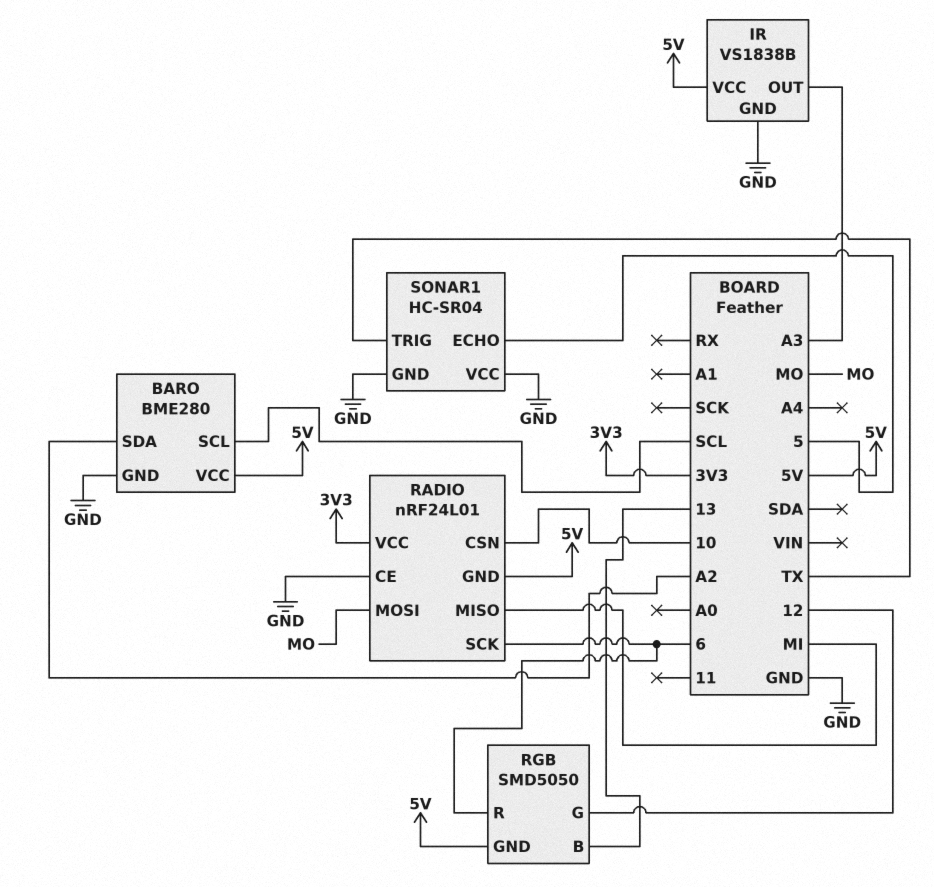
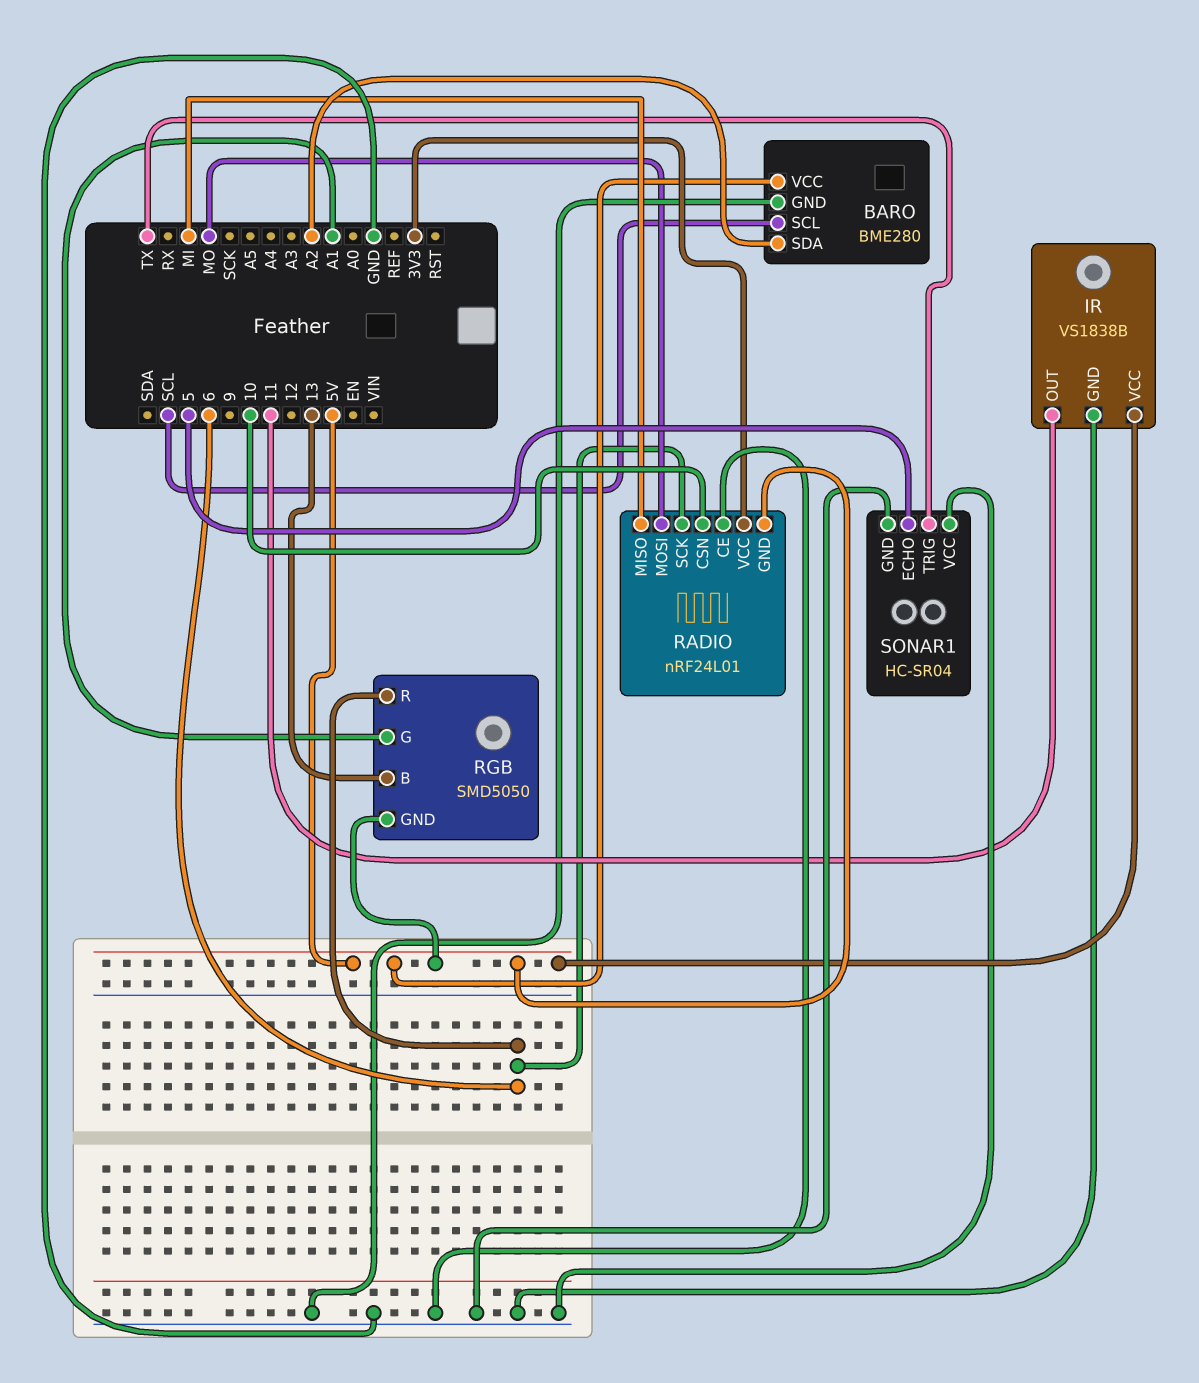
IR pin OUT: A3 -> 11
RGB pin G: 12 -> A1

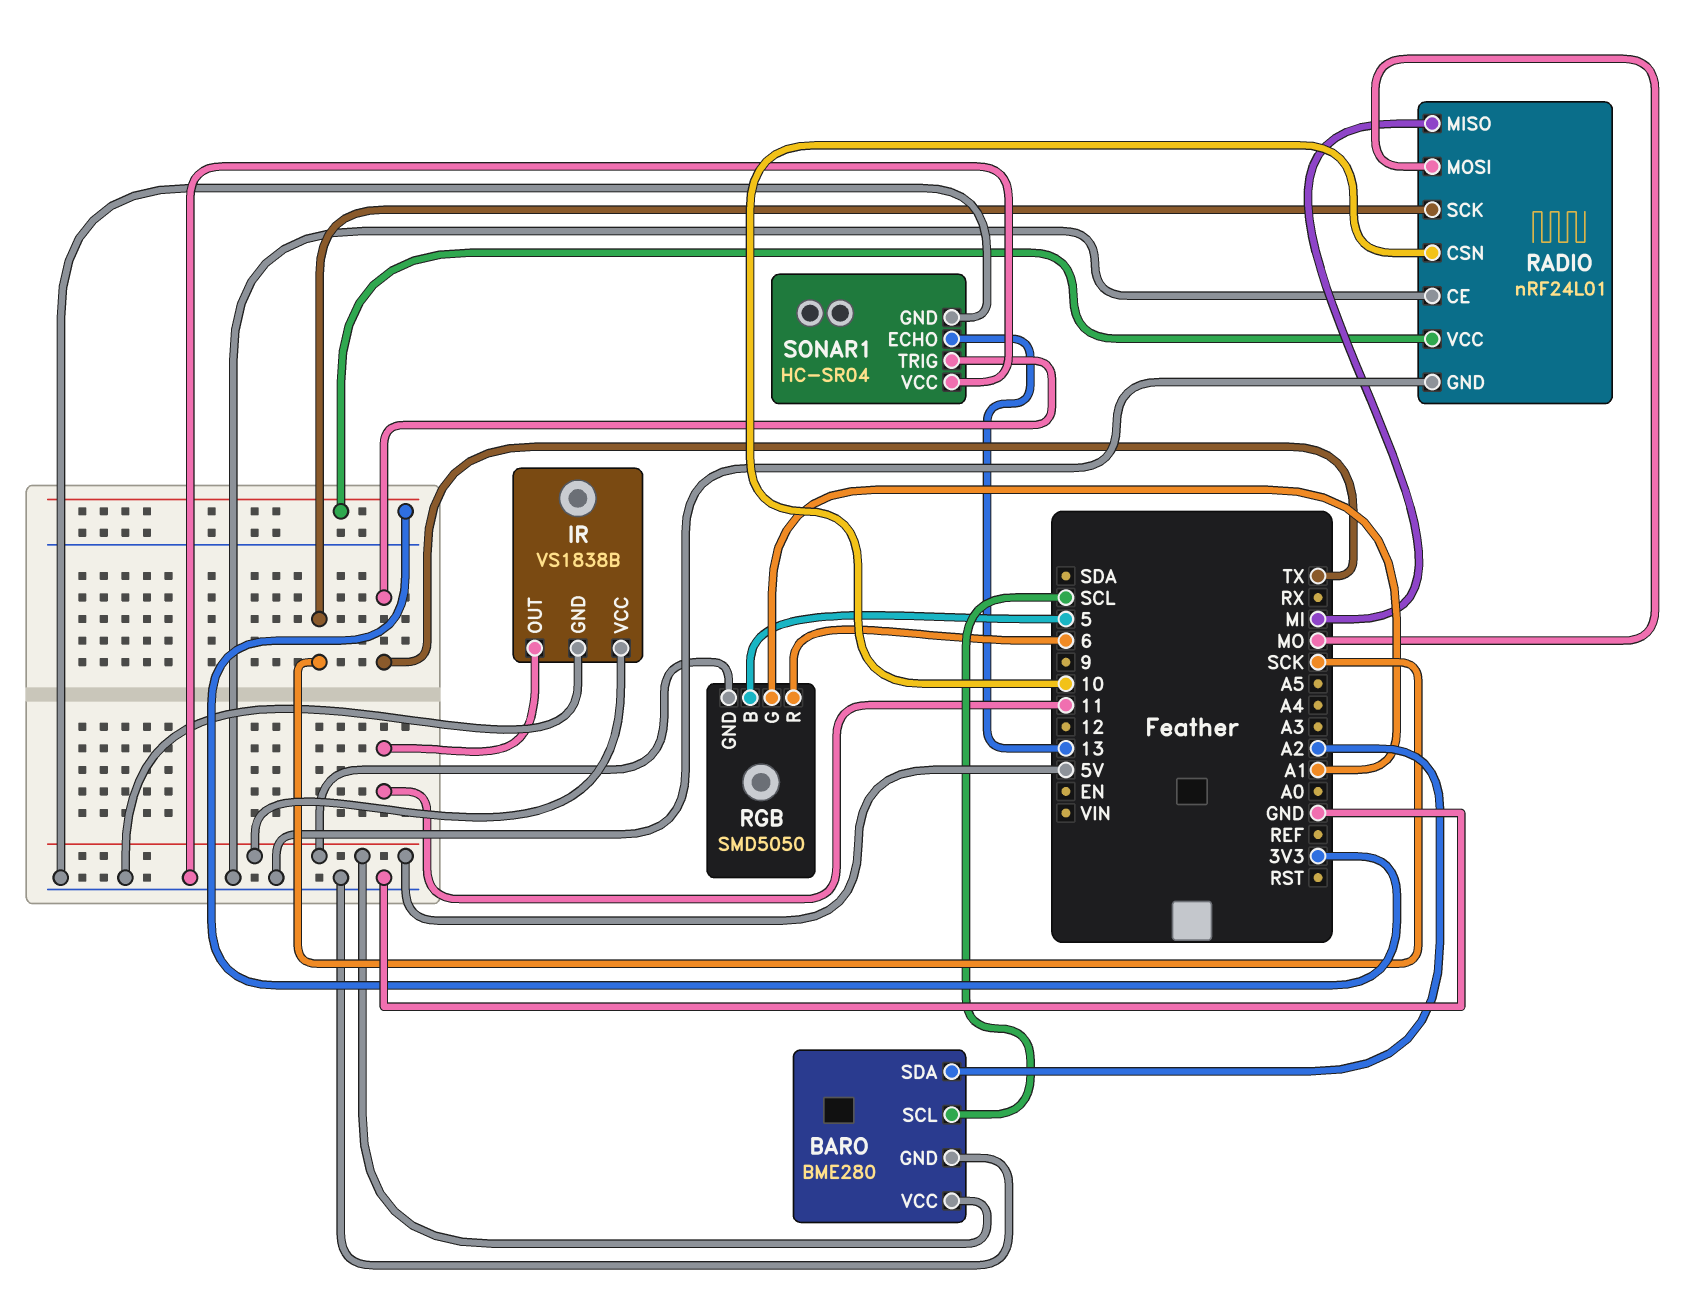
RADIO pin GND: 5V -> GND
RADIO pin SCK: 6 -> SCK
RGB pin B: 13 -> 5
SONAR1 pin ECHO: 5 -> 13

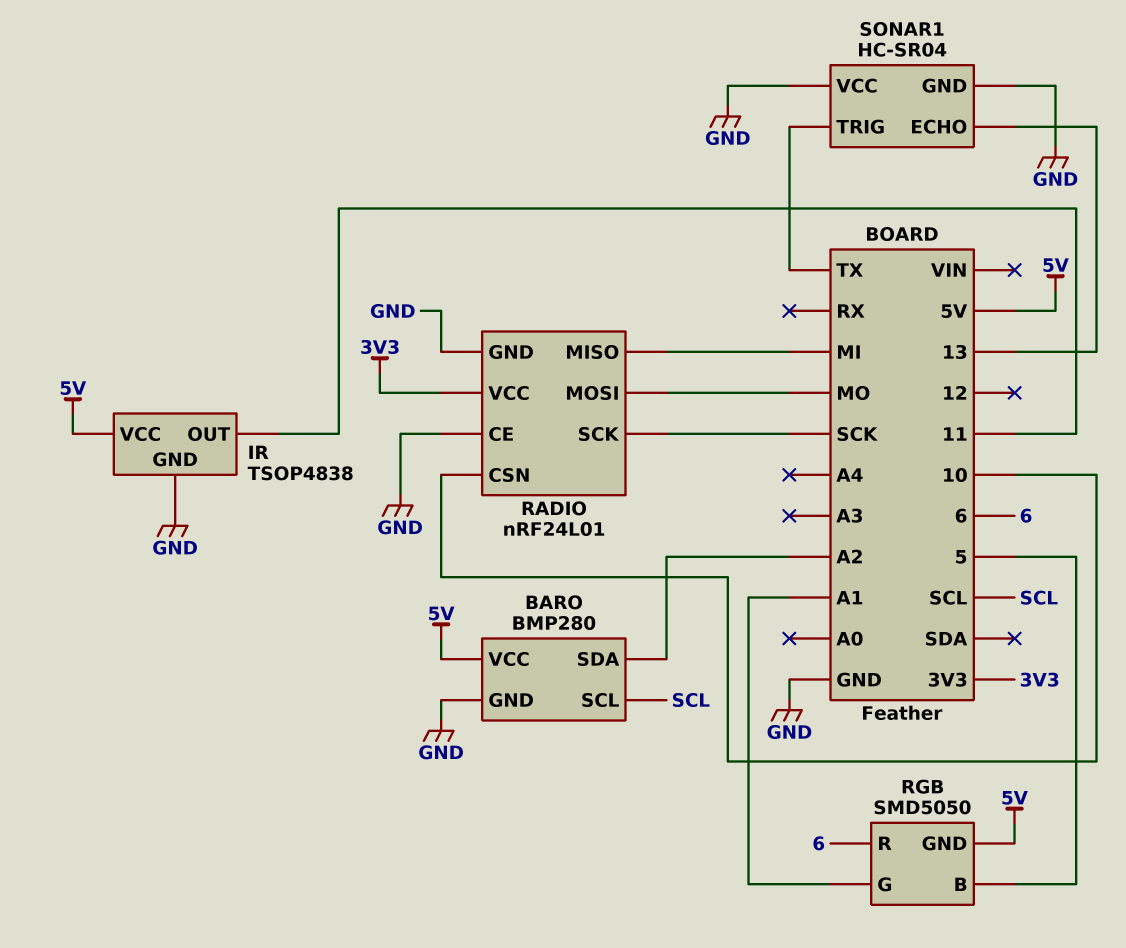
BARO: BME280 -> BMP280
IR: VS1838B -> TSOP4838

